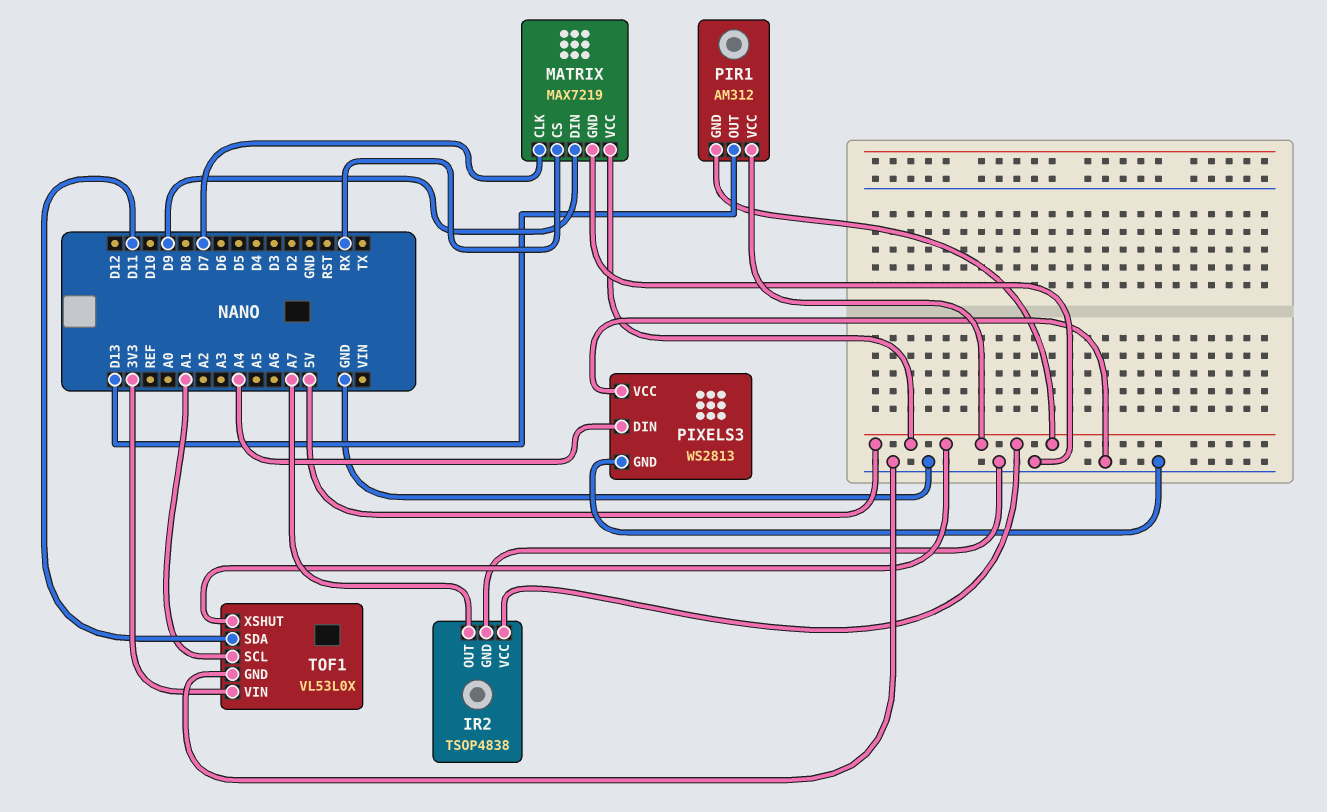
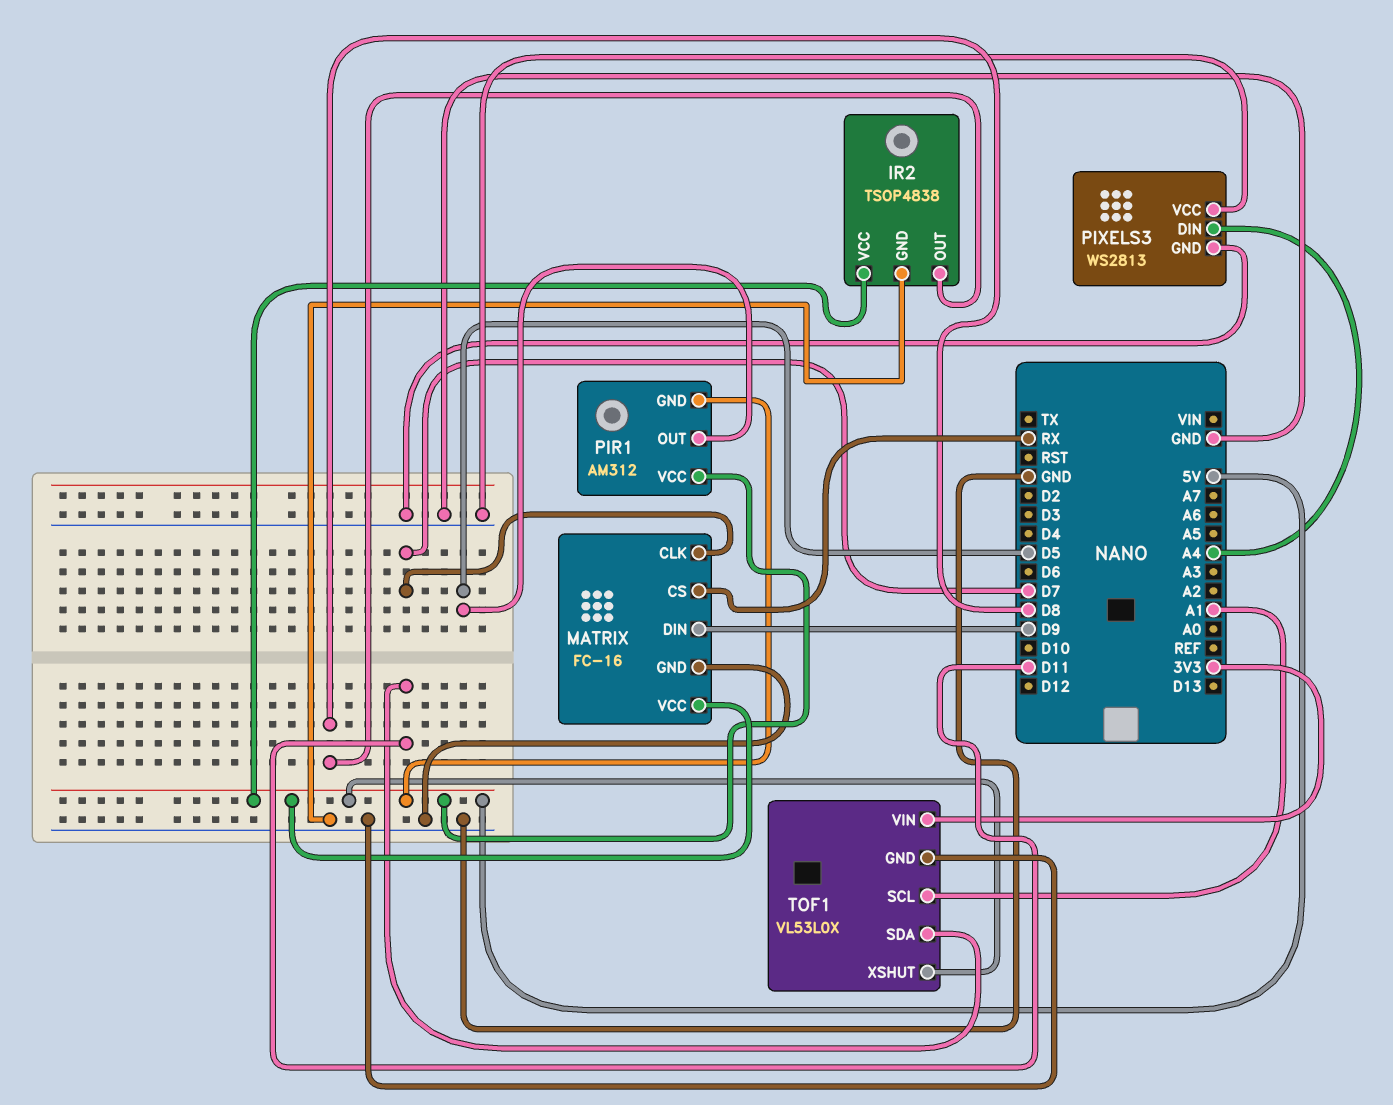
IR2 pin OUT: A7 -> D8
MATRIX: MAX7219 -> FC-16
PIR1 pin OUT: D13 -> D5

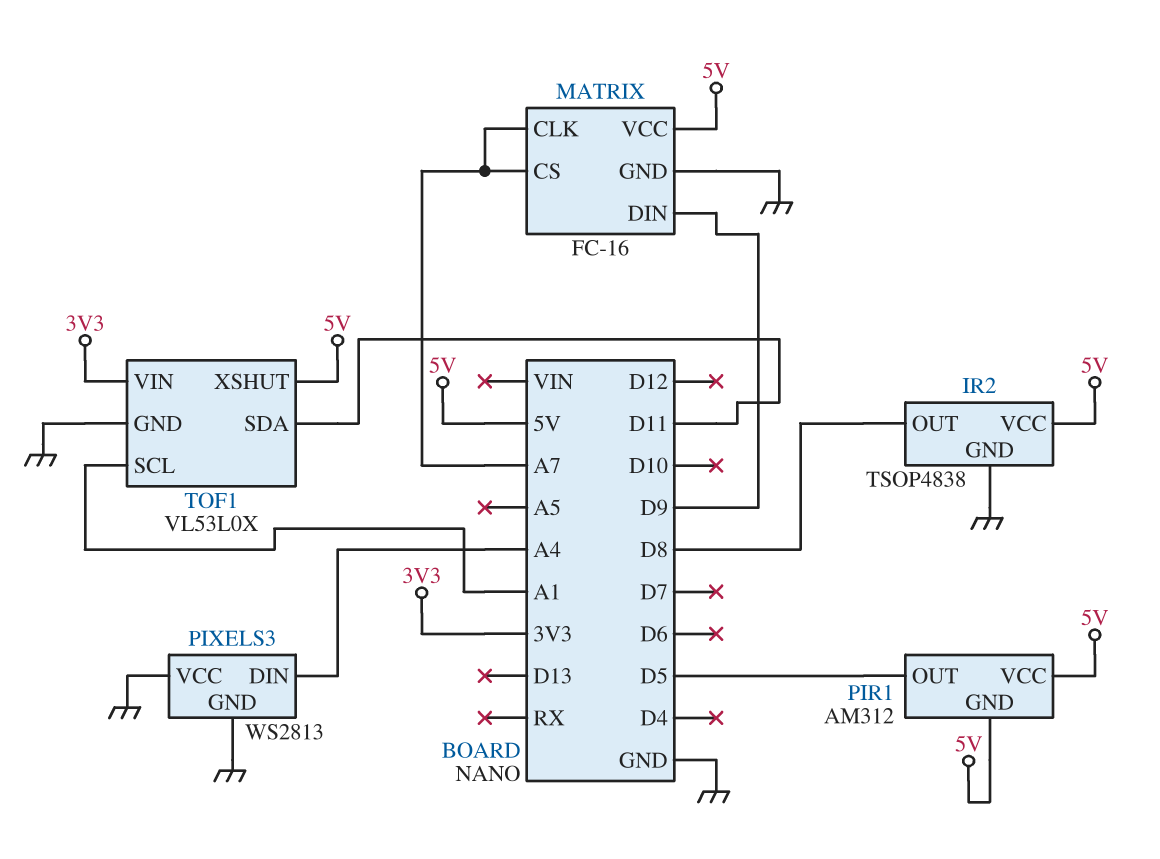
MATRIX pin CLK: D7 -> A7
MATRIX pin CS: RX -> A7

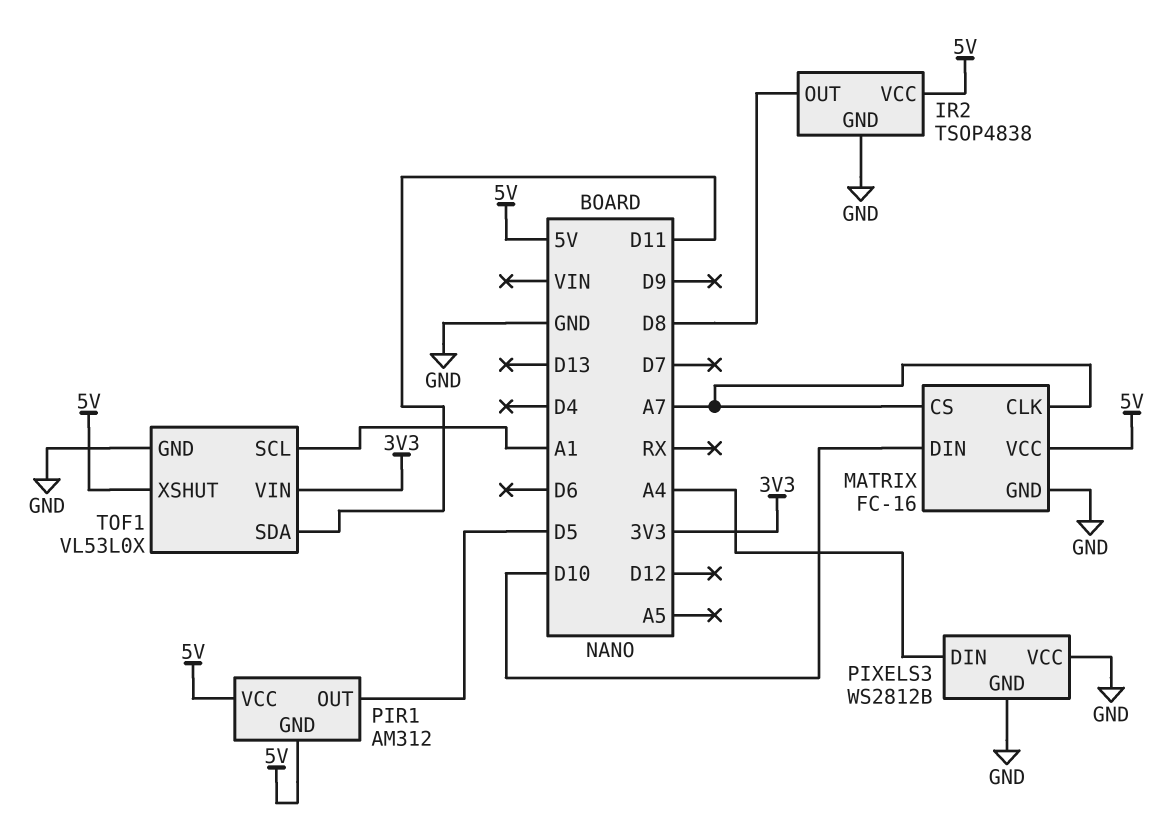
MATRIX pin DIN: D9 -> D10
PIXELS3: WS2813 -> WS2812B

